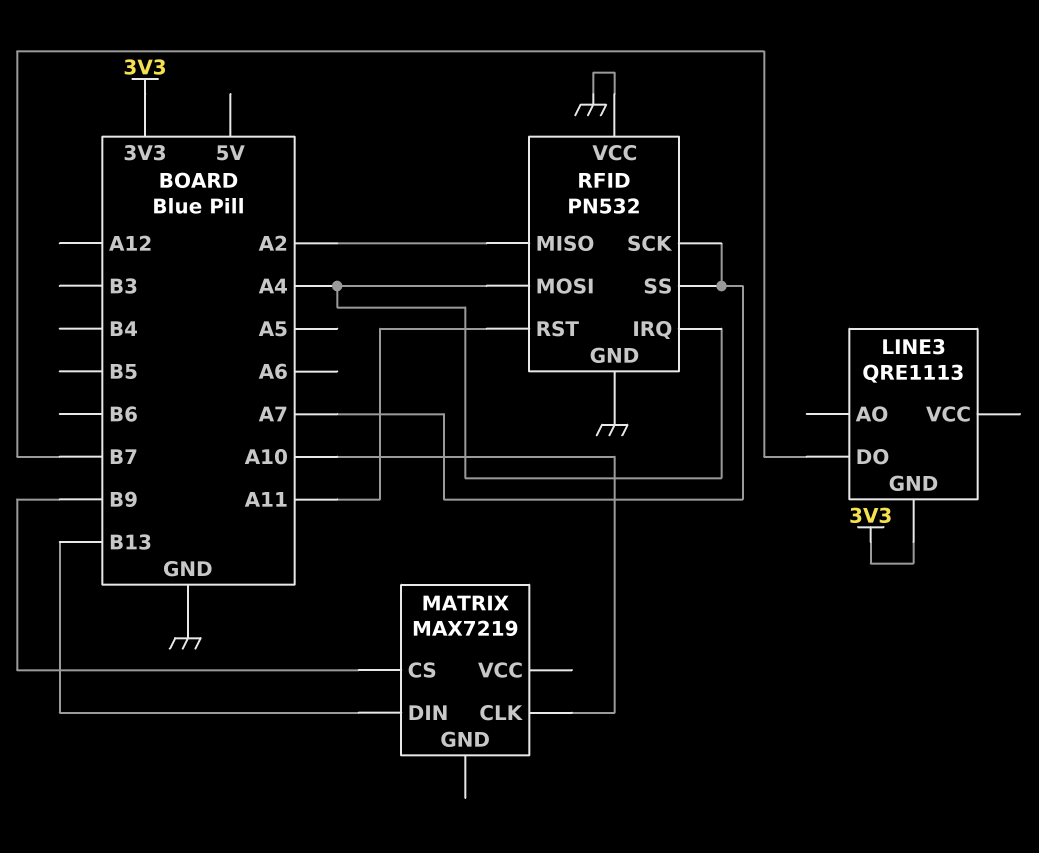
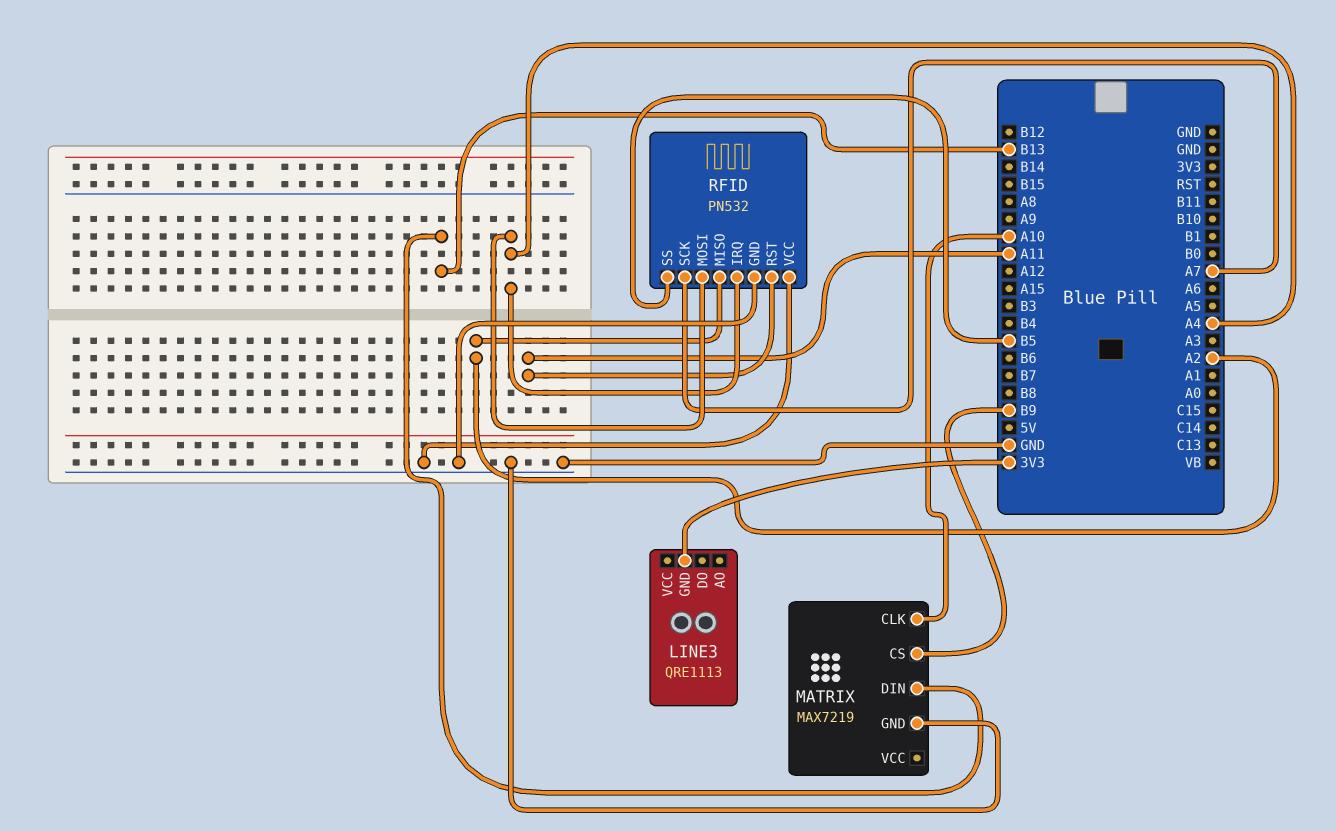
LINE3 pin DO: B7 -> none
MATRIX pin GND: none -> GND
RFID pin SS: A7 -> B5

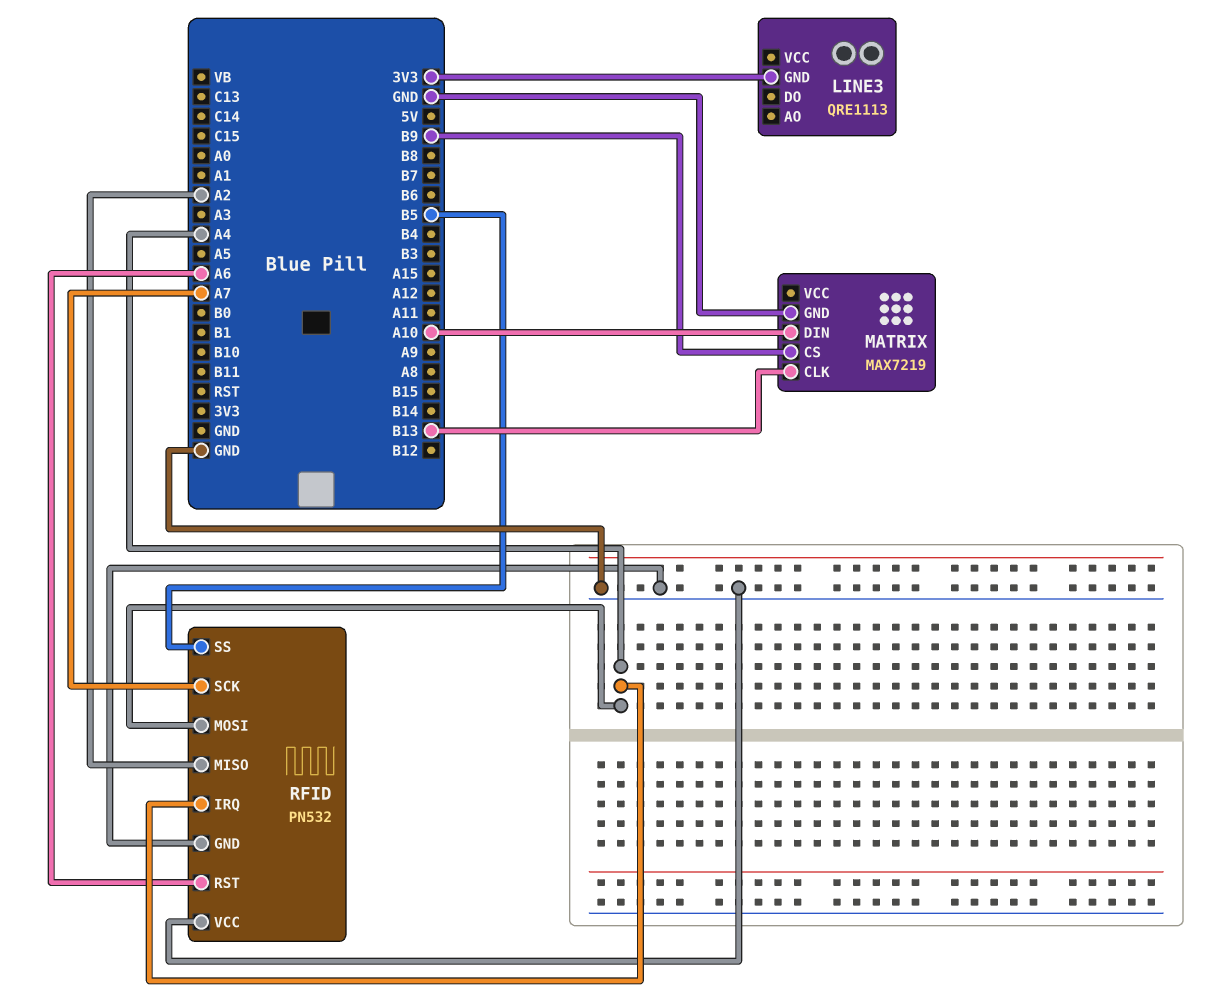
MATRIX pin CLK: A10 -> B13
MATRIX pin DIN: B13 -> A10
RFID pin RST: A11 -> A6

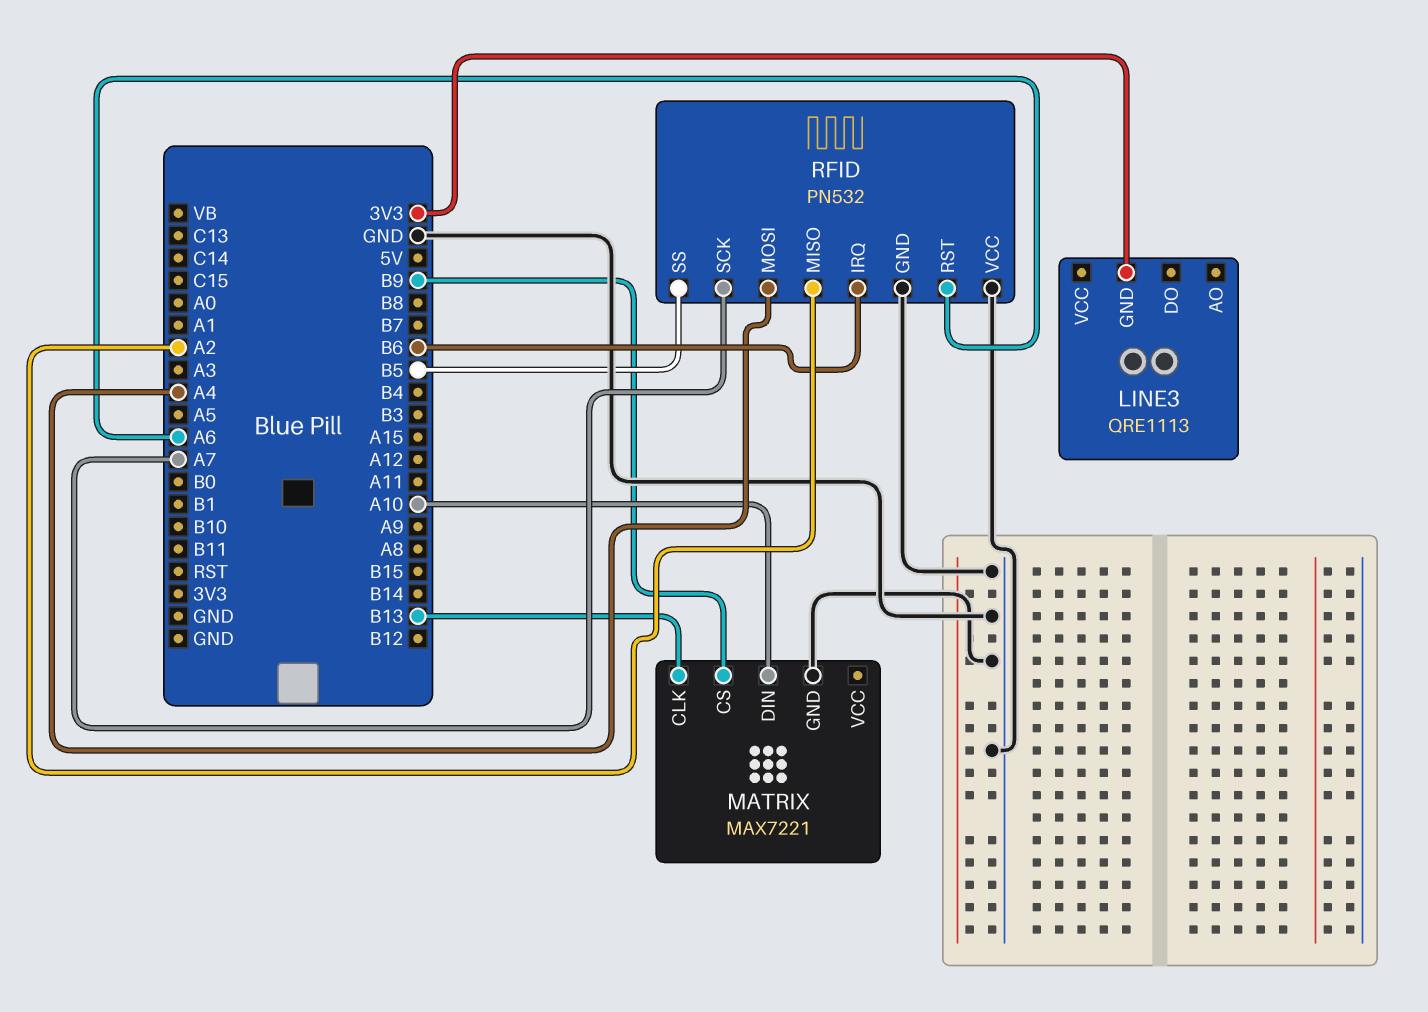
MATRIX: MAX7219 -> MAX7221
RFID pin IRQ: A4 -> B6

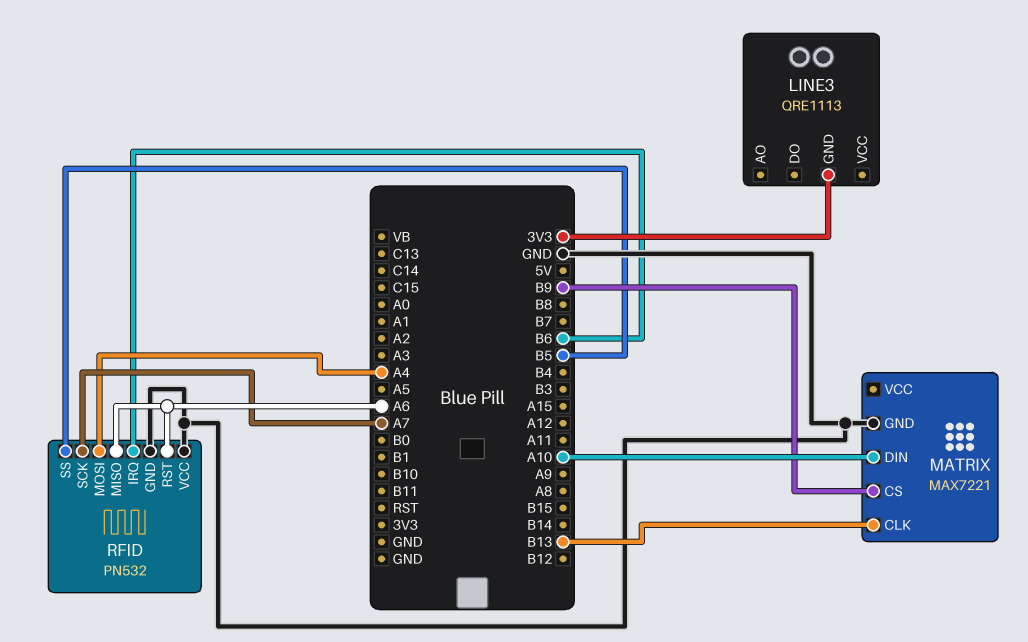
RFID pin MISO: A2 -> A6

